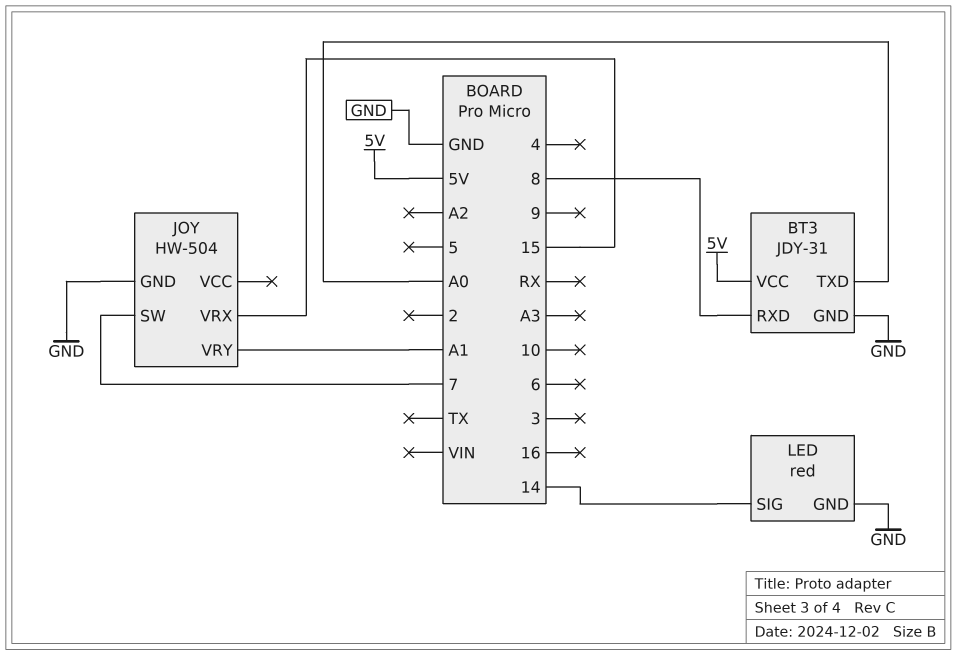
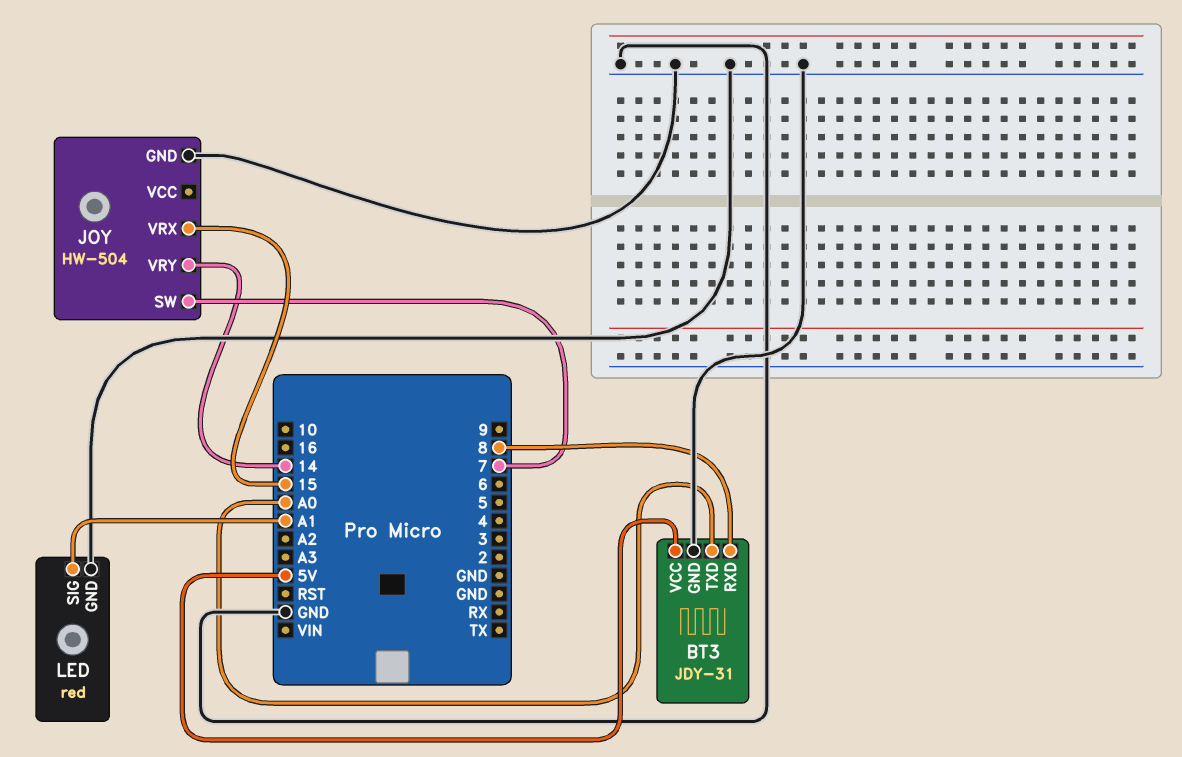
JOY pin VRY: A1 -> 14
LED pin SIG: 14 -> A1

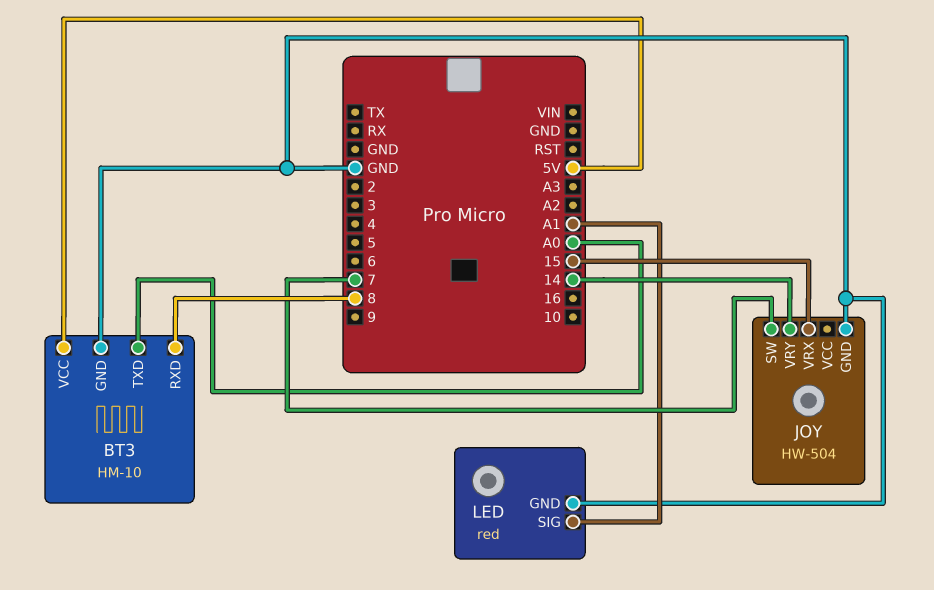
BT3: JDY-31 -> HM-10

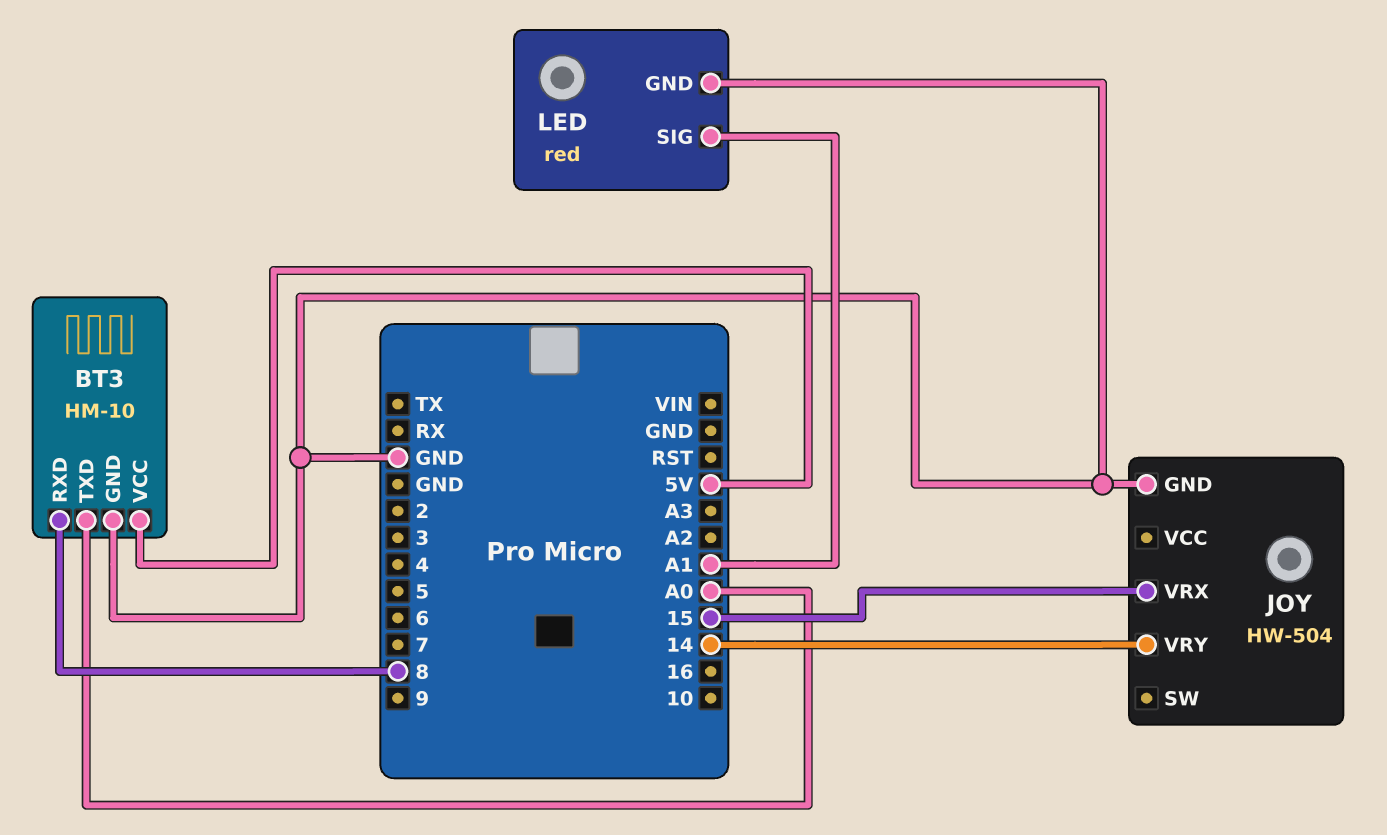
JOY pin SW: 7 -> none

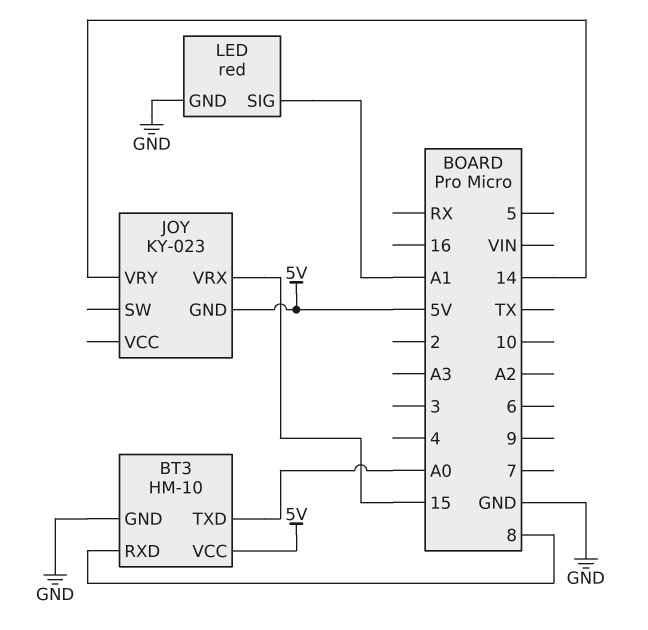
JOY: HW-504 -> KY-023
JOY pin GND: GND -> 5V

